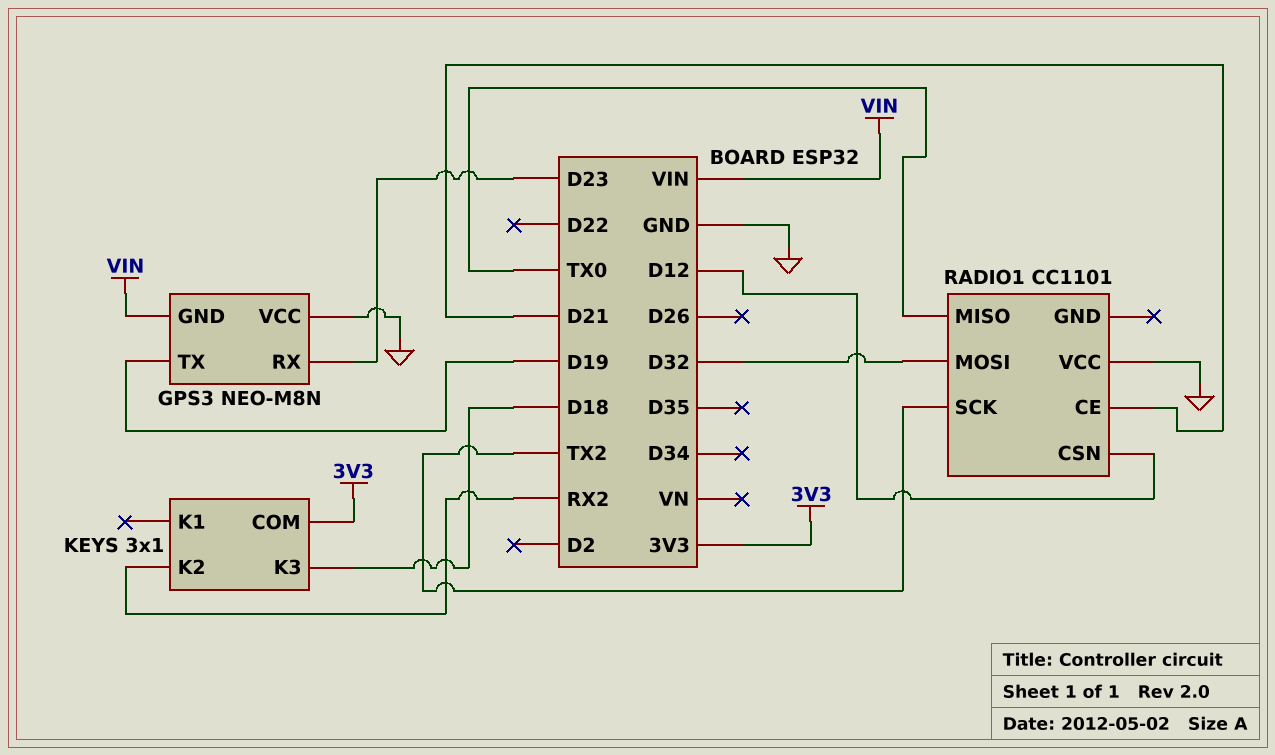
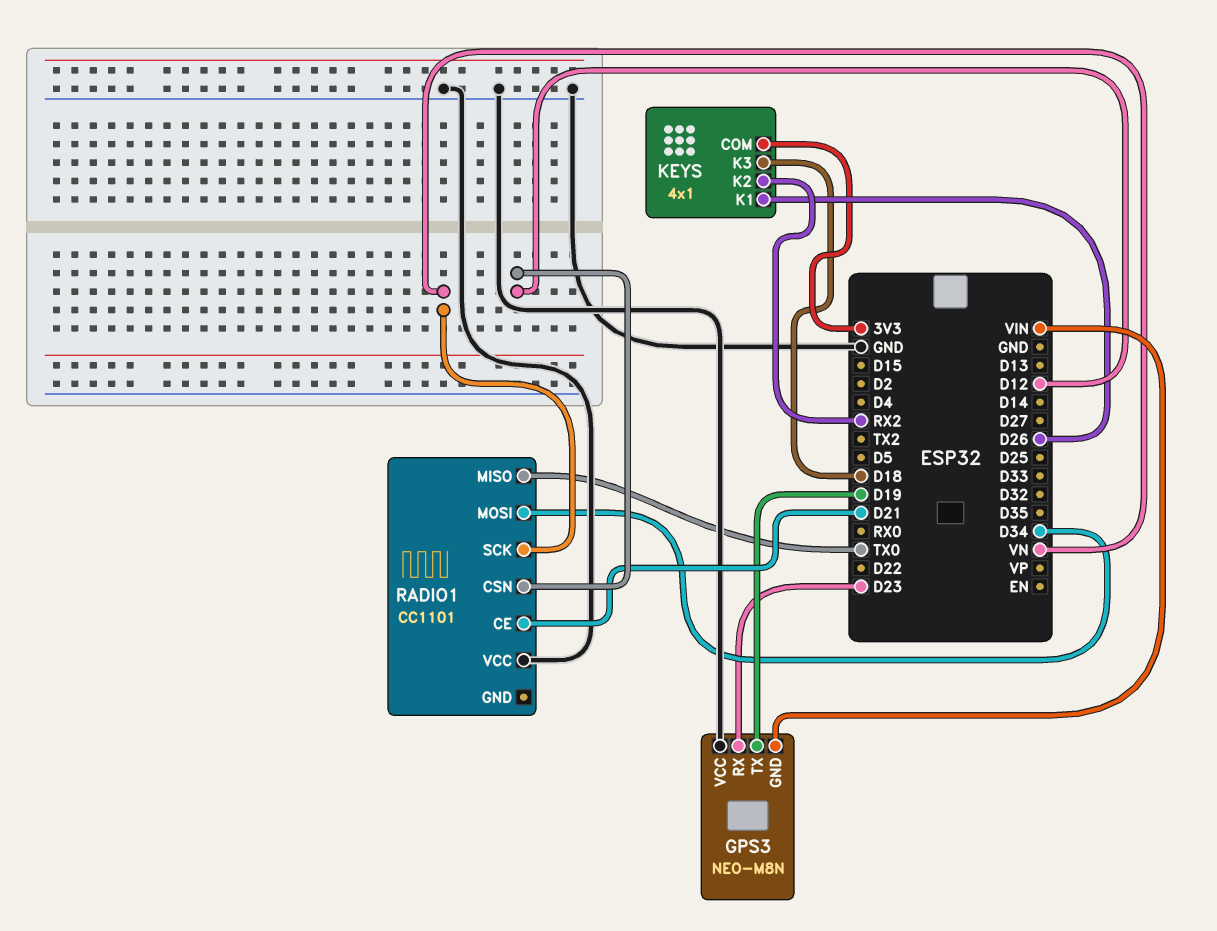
KEYS: 3x1 -> 4x1
KEYS pin K1: none -> D26
RADIO1 pin MOSI: D32 -> D34
RADIO1 pin SCK: TX2 -> VN

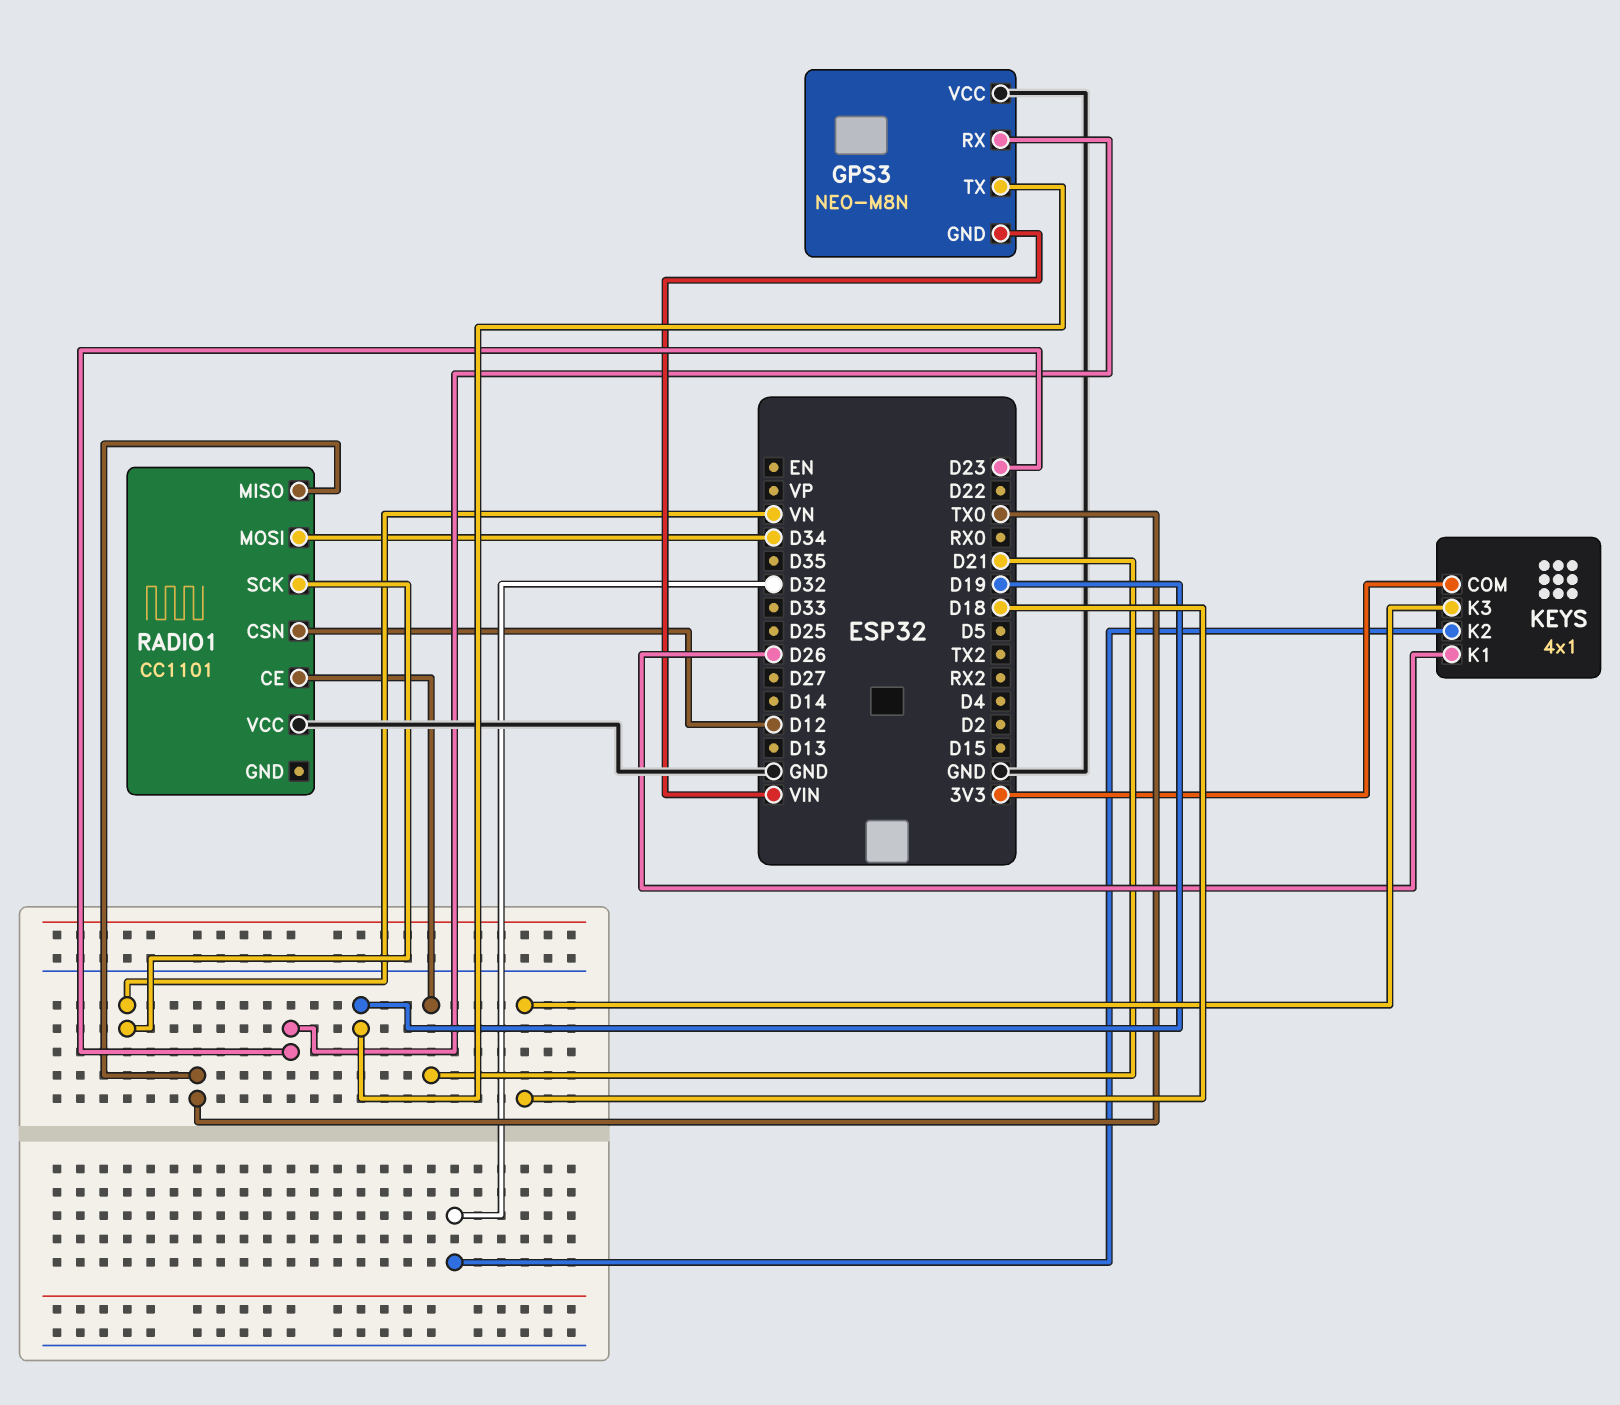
KEYS pin K2: RX2 -> D32

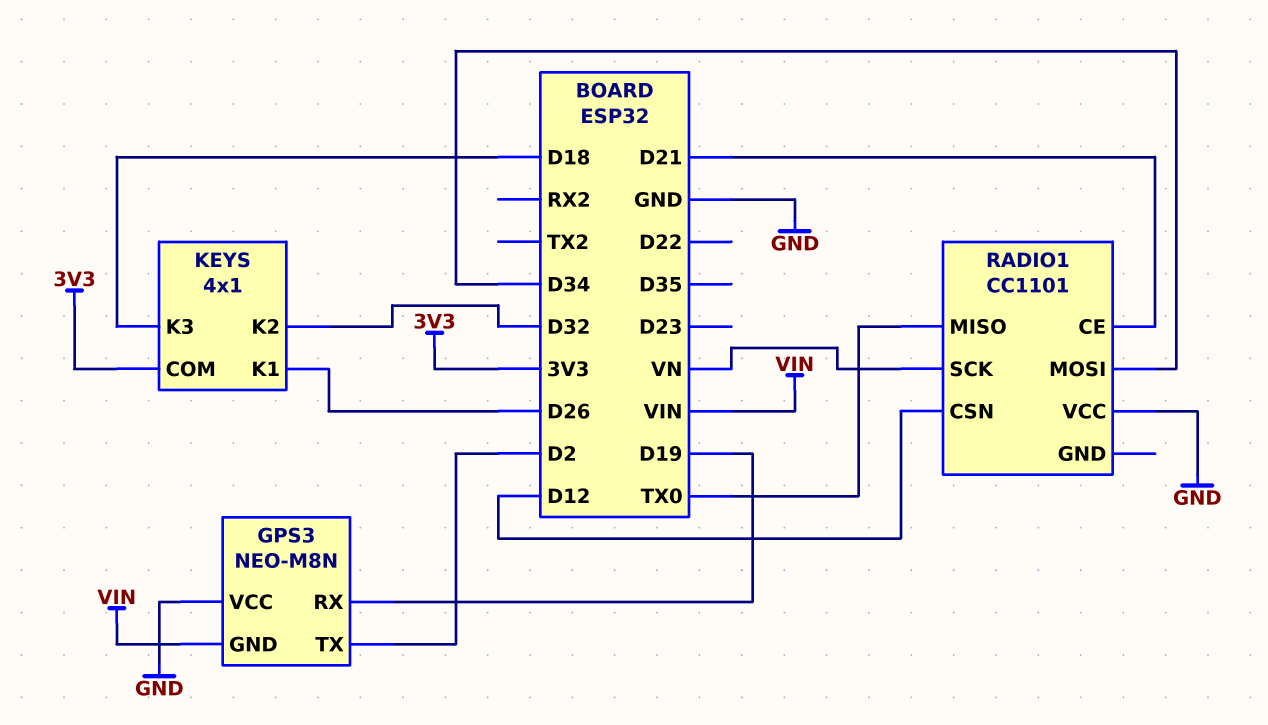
GPS3 pin RX: D23 -> D19
GPS3 pin TX: D19 -> D2

